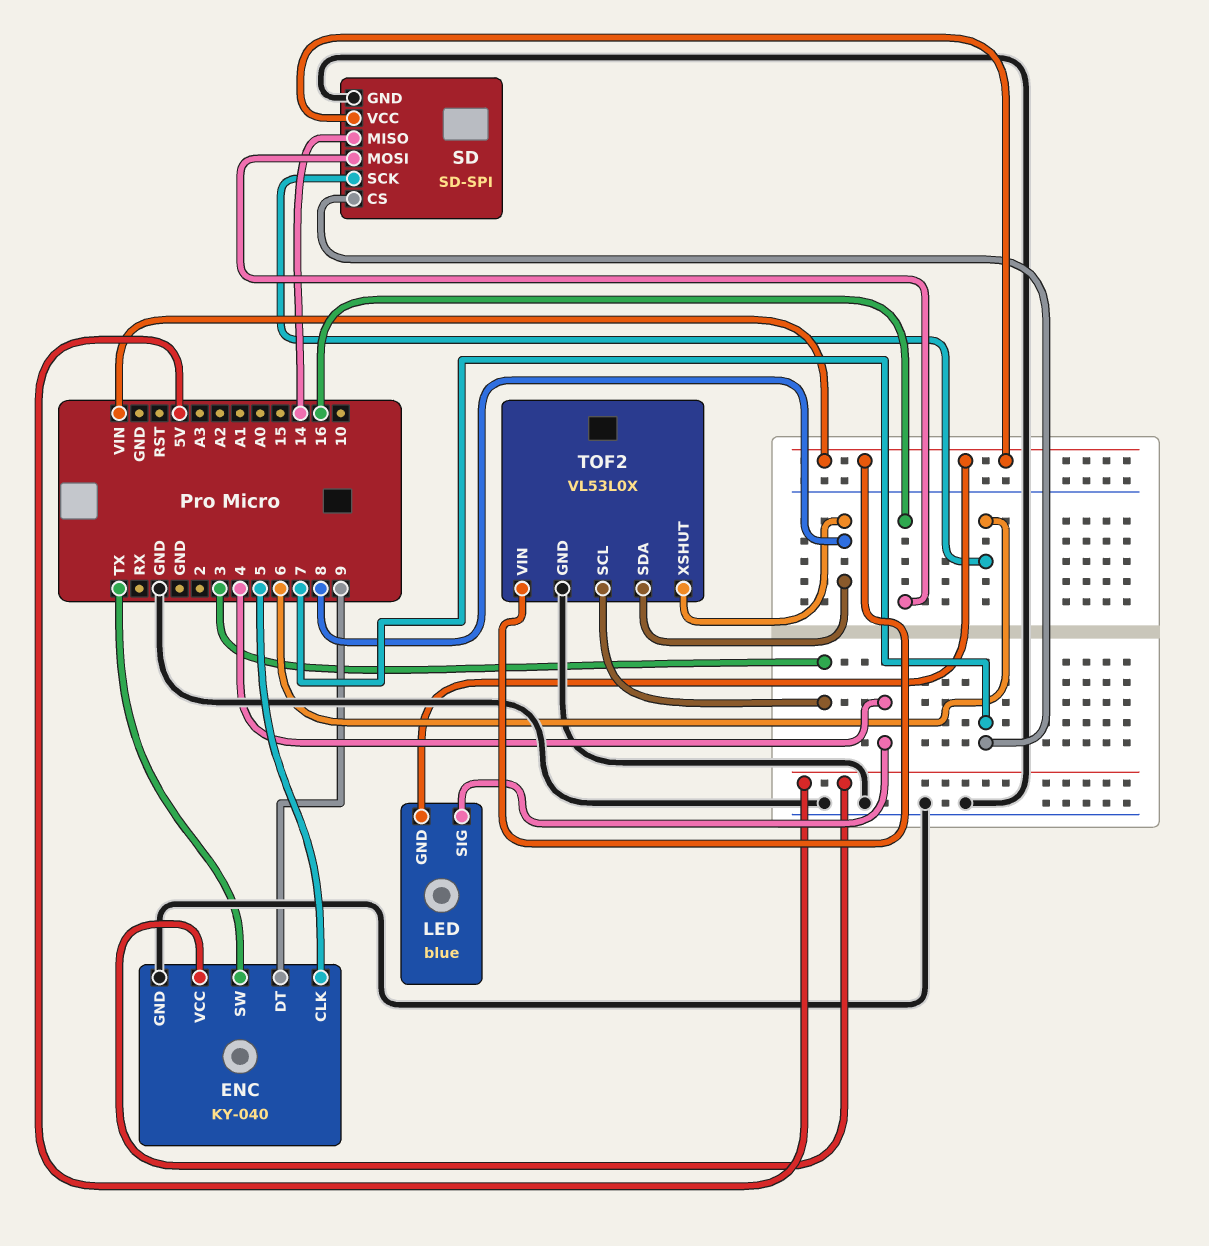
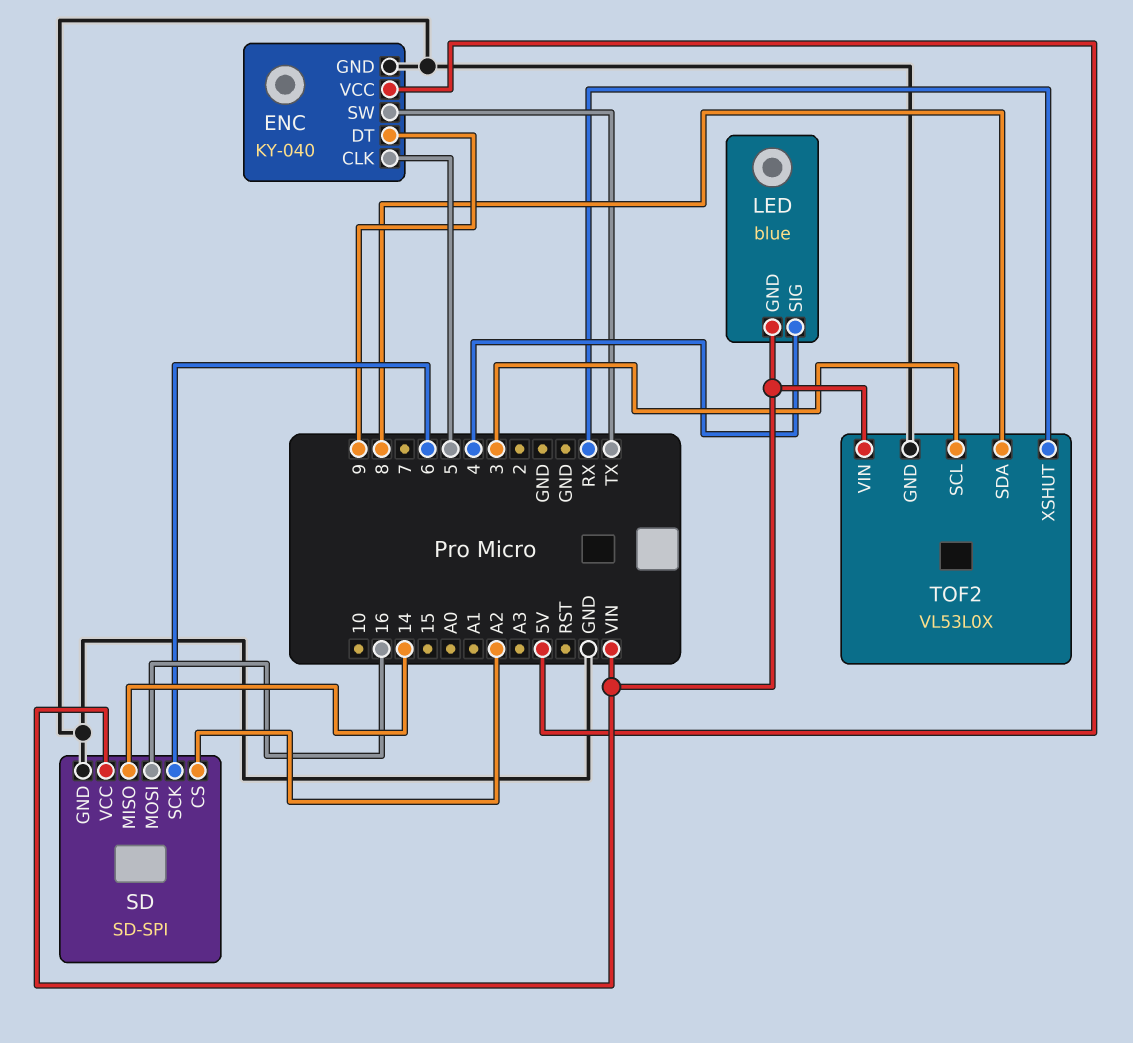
SD pin CS: 7 -> A2
TOF2 pin XSHUT: 8 -> RX

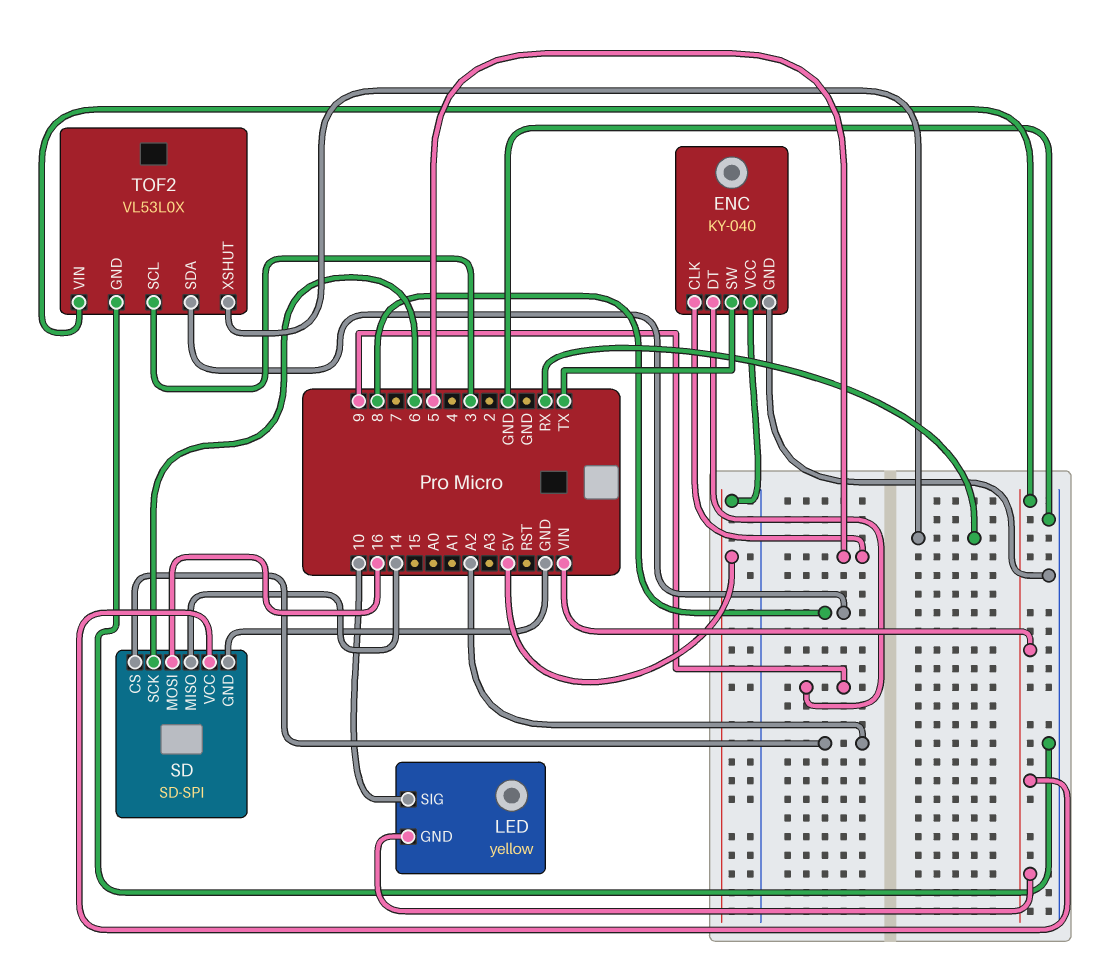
LED: blue -> yellow
LED pin SIG: 4 -> 10

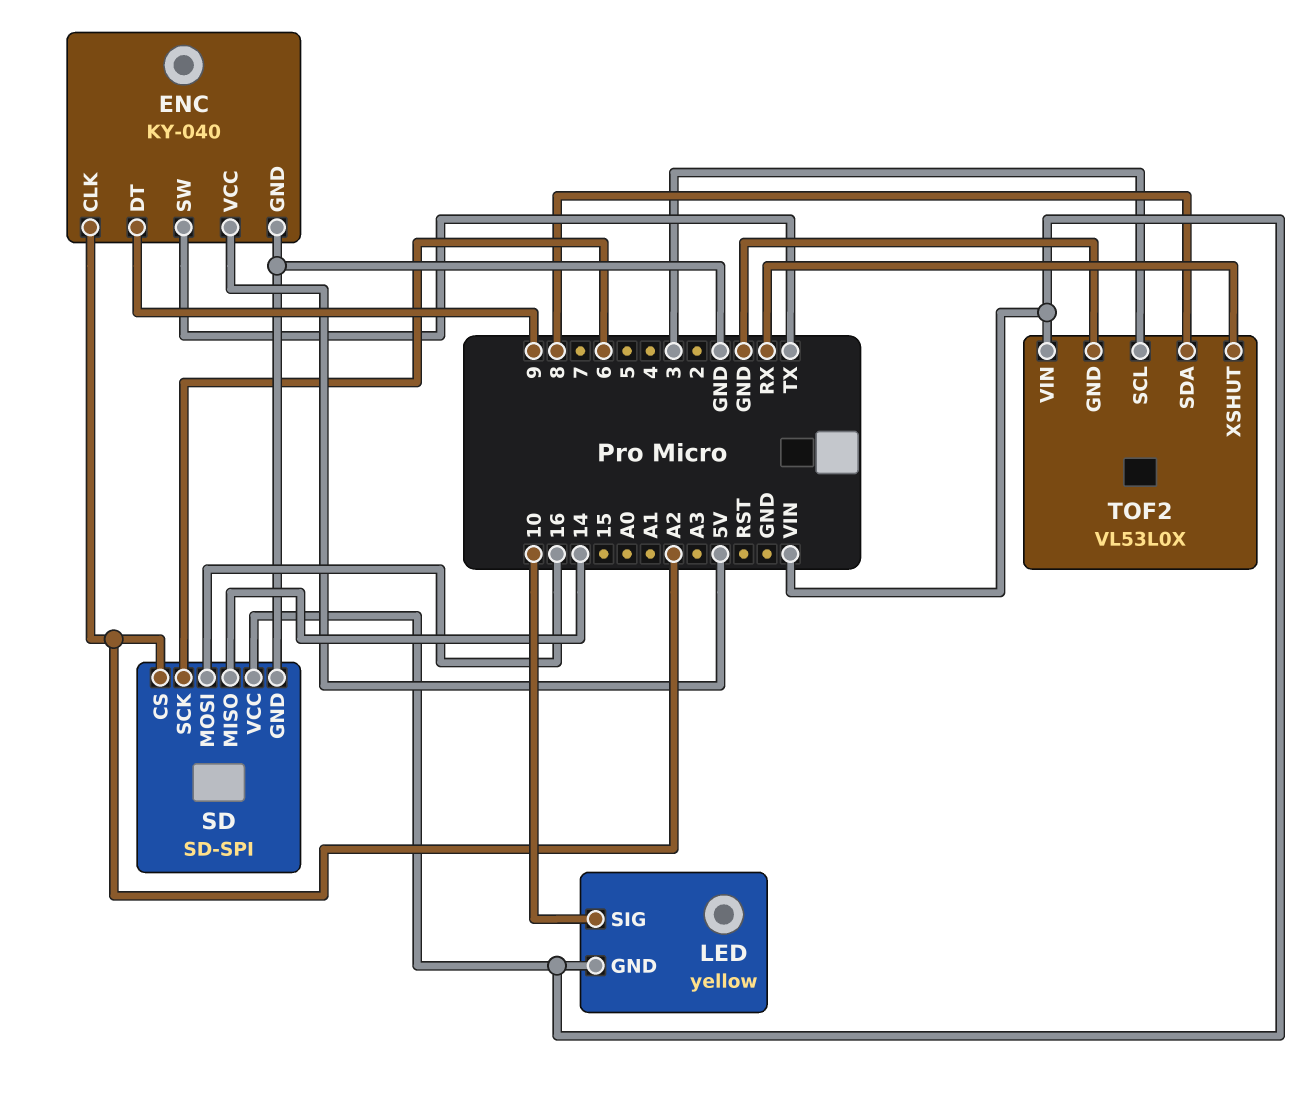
ENC pin CLK: 5 -> A2

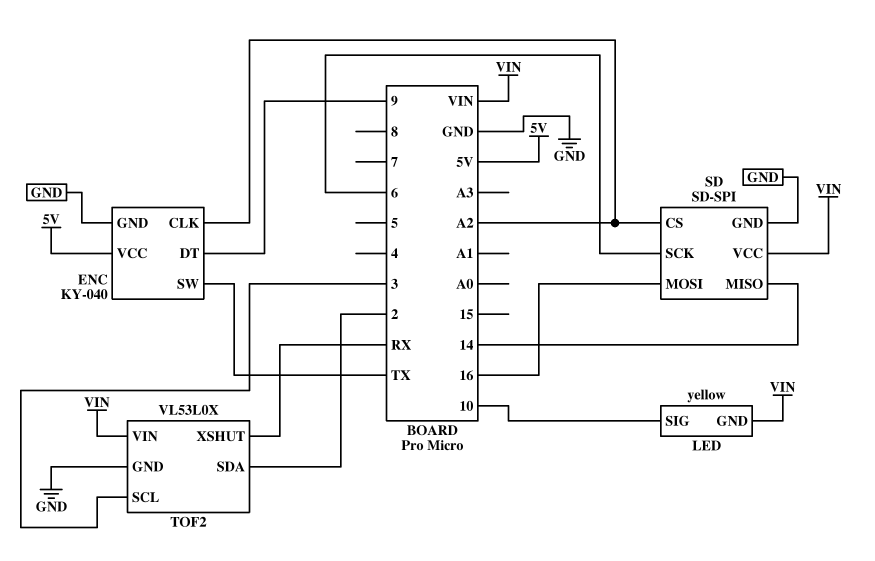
TOF2 pin SDA: 8 -> 2

